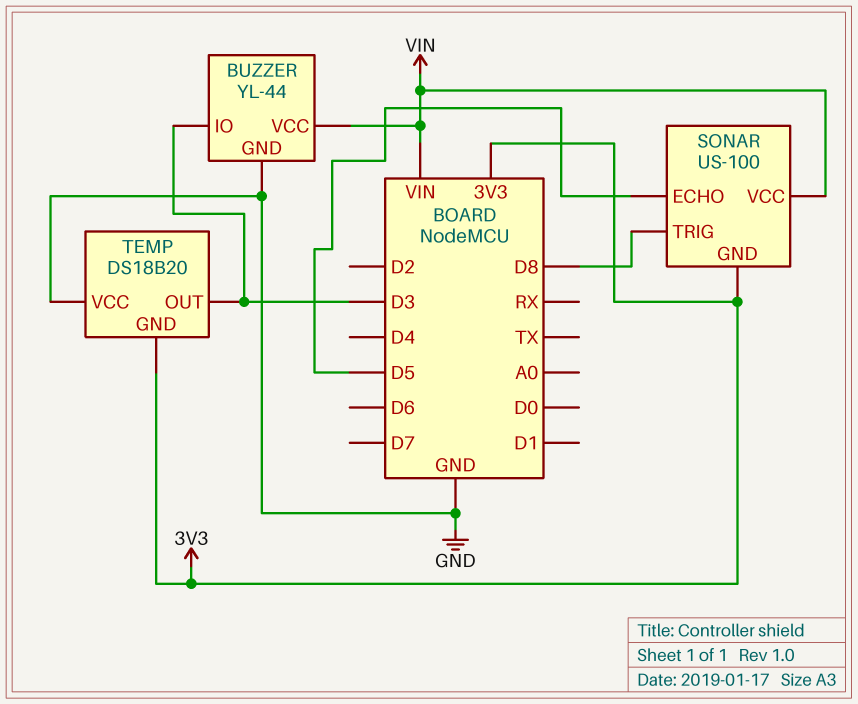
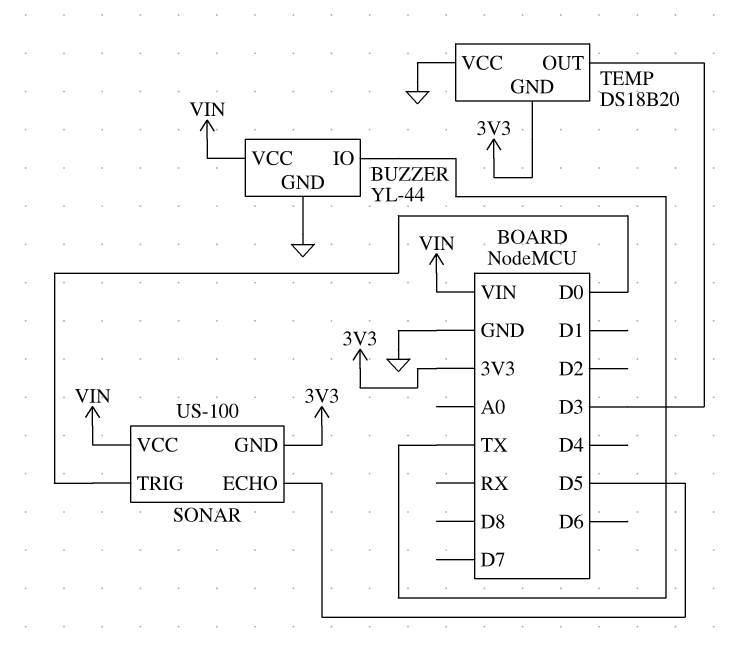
BUZZER pin IO: D3 -> TX
SONAR pin TRIG: D8 -> D0

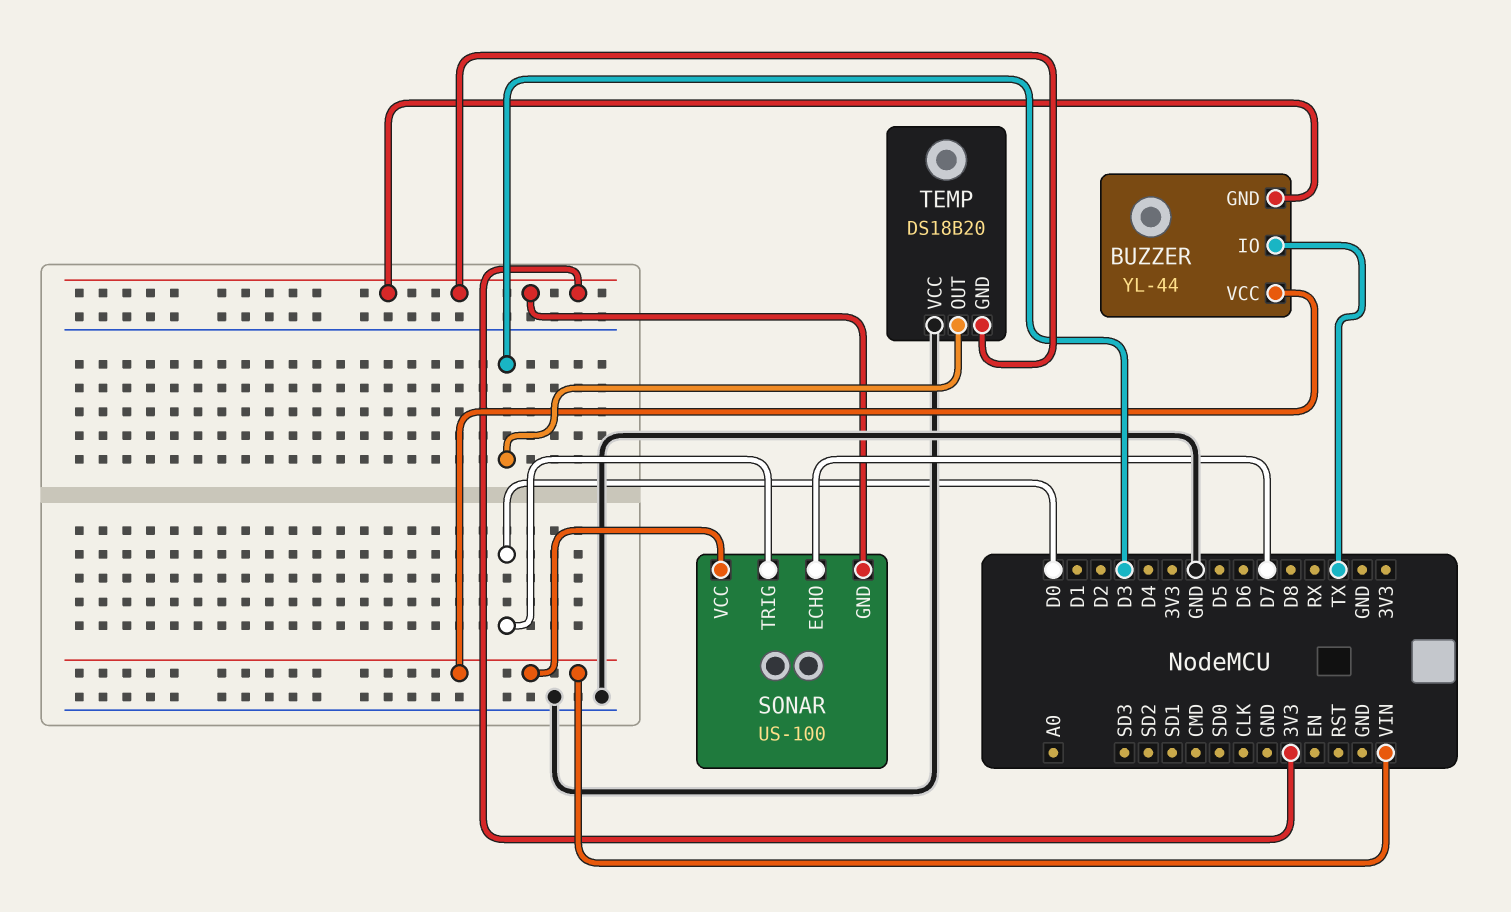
BUZZER pin GND: GND -> 3V3
SONAR pin ECHO: D5 -> D7

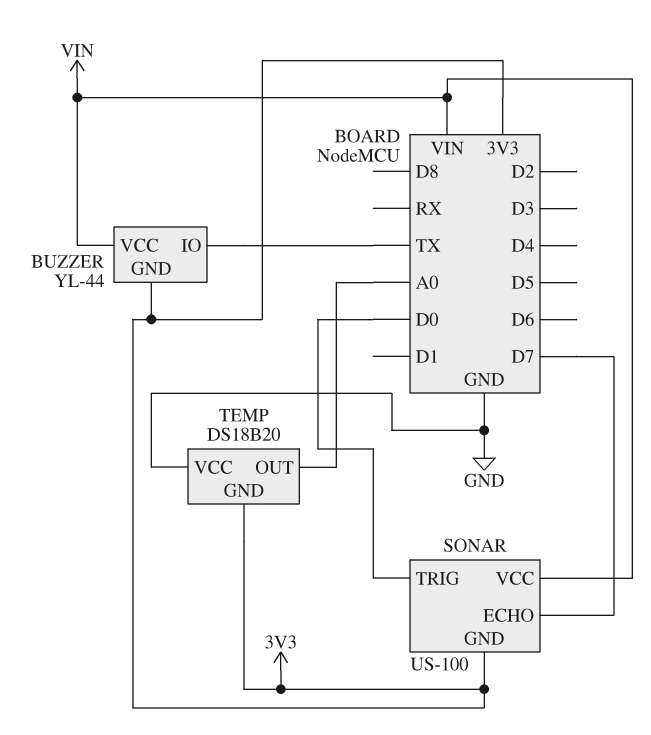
TEMP pin OUT: D3 -> A0

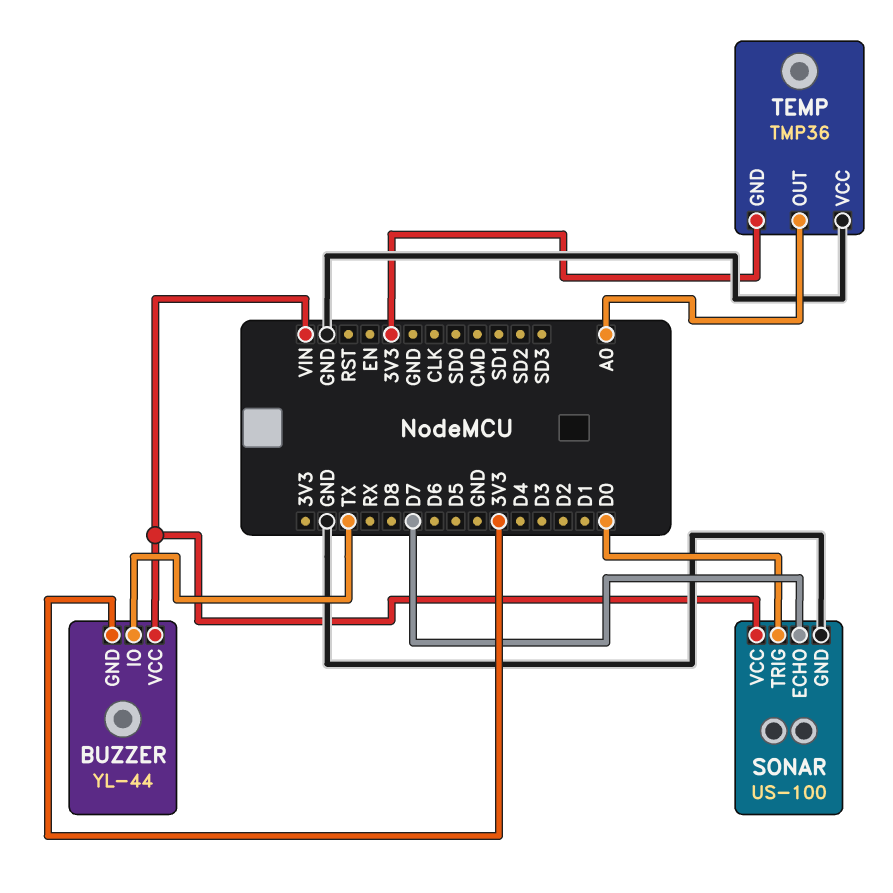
SONAR pin GND: 3V3 -> GND
TEMP: DS18B20 -> TMP36

